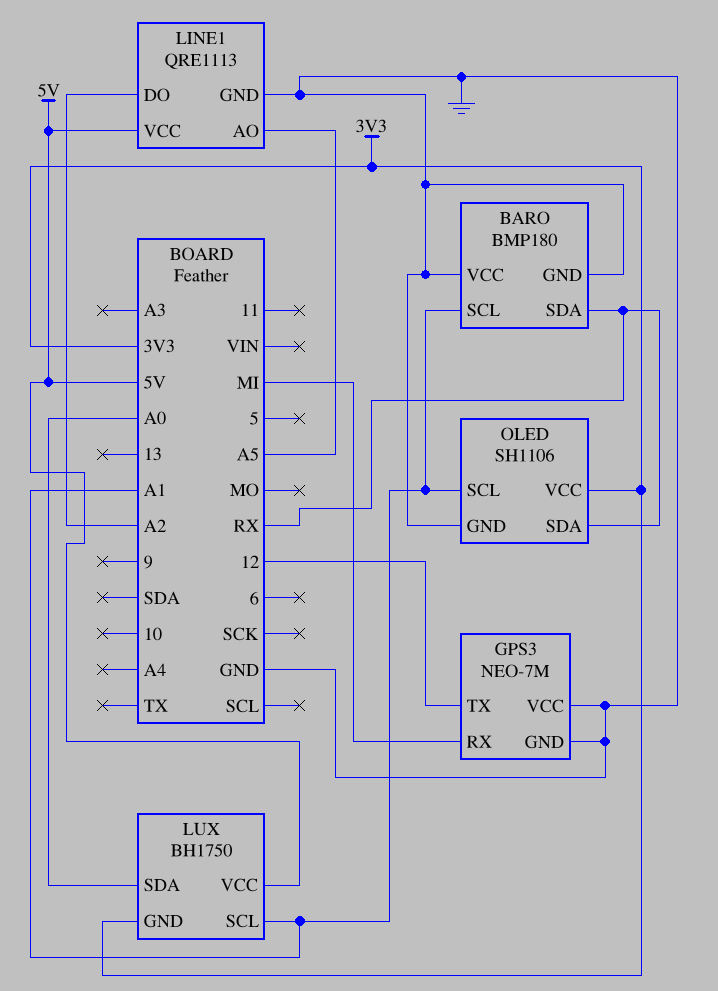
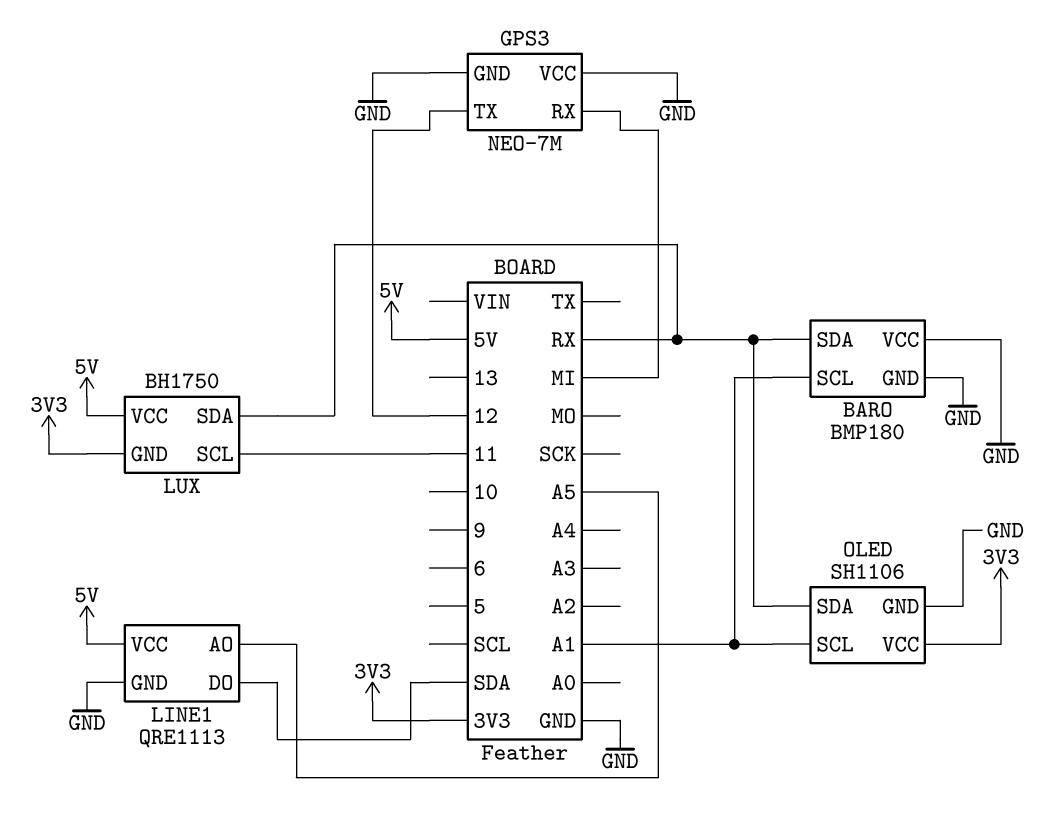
LINE1 pin DO: A2 -> SDA
LUX pin SCL: A1 -> 11
LUX pin SDA: A0 -> RX

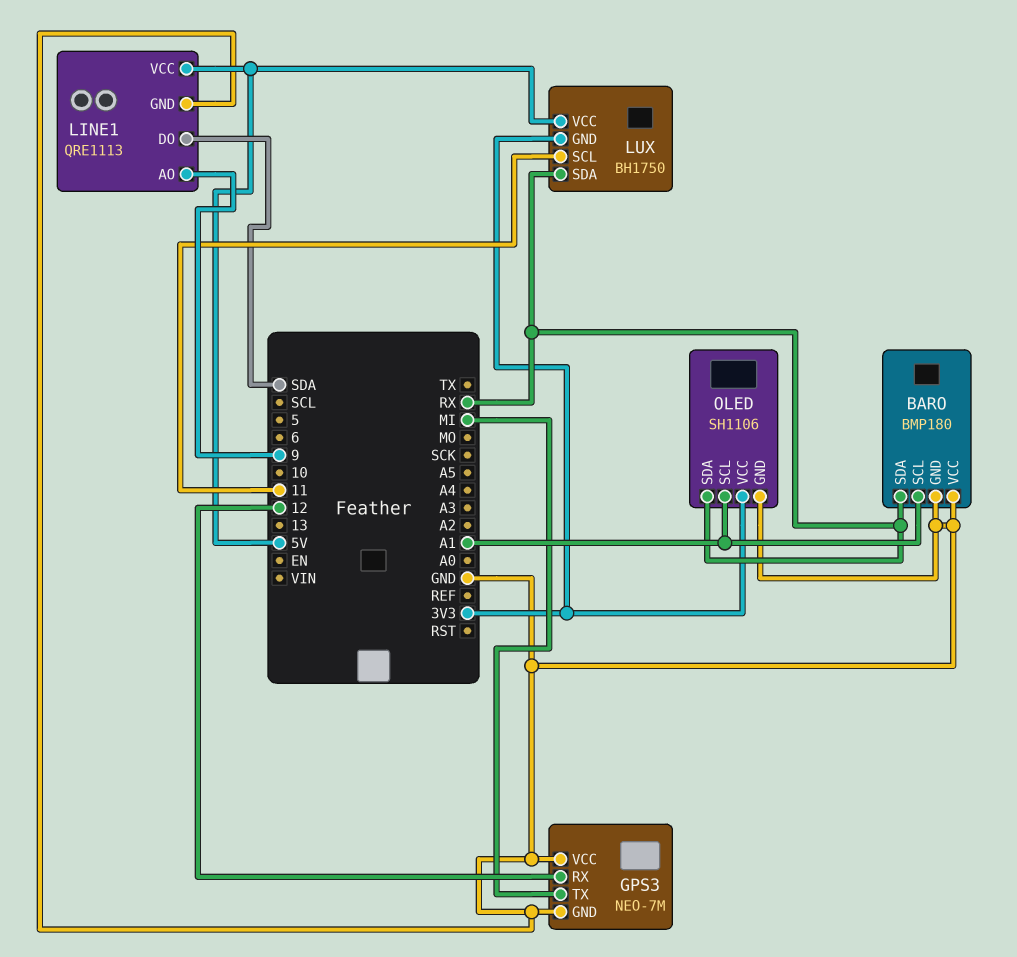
GPS3 pin RX: MI -> 12
GPS3 pin TX: 12 -> MI
LINE1 pin AO: A5 -> 9

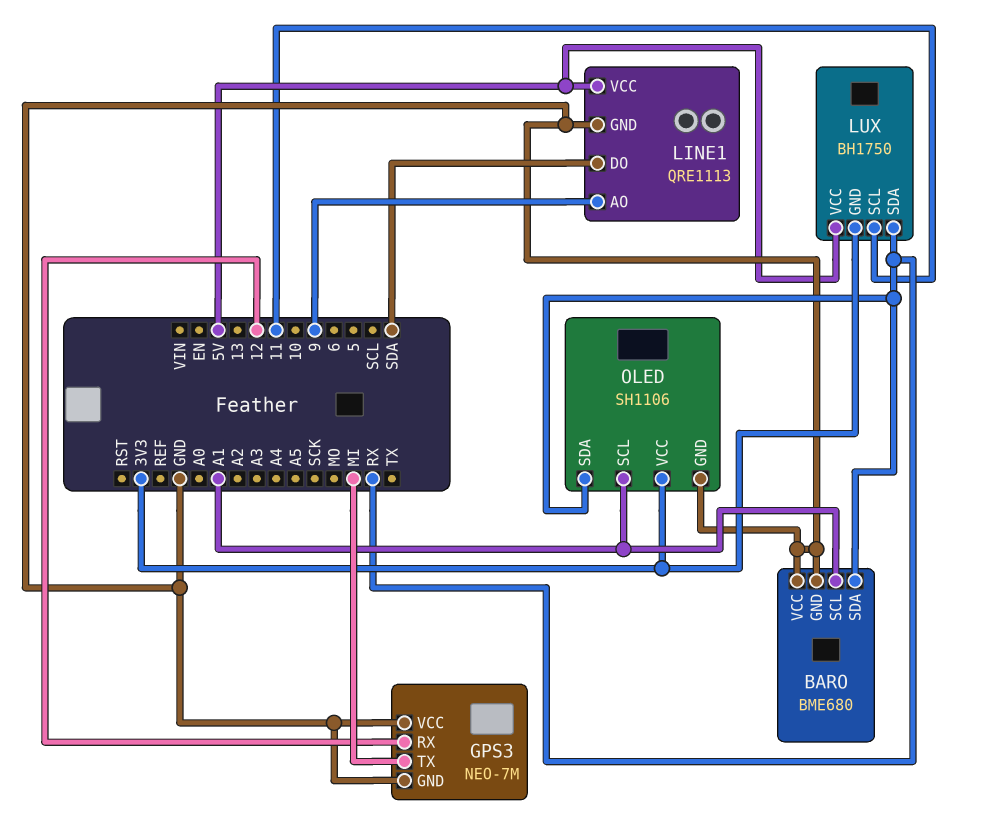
BARO: BMP180 -> BME680

